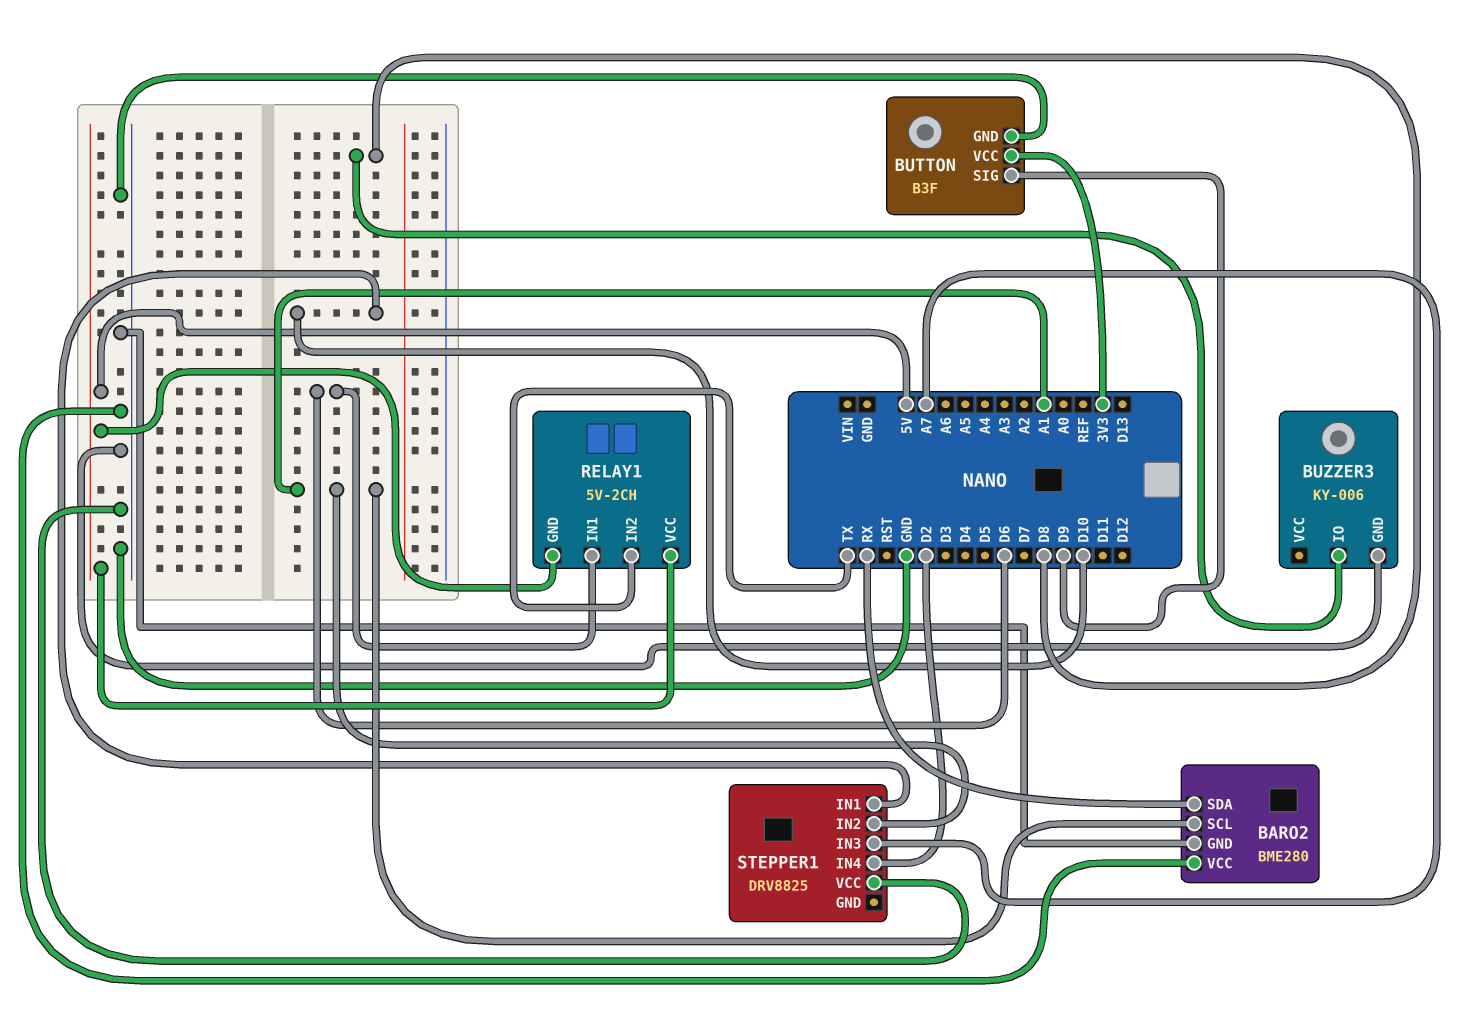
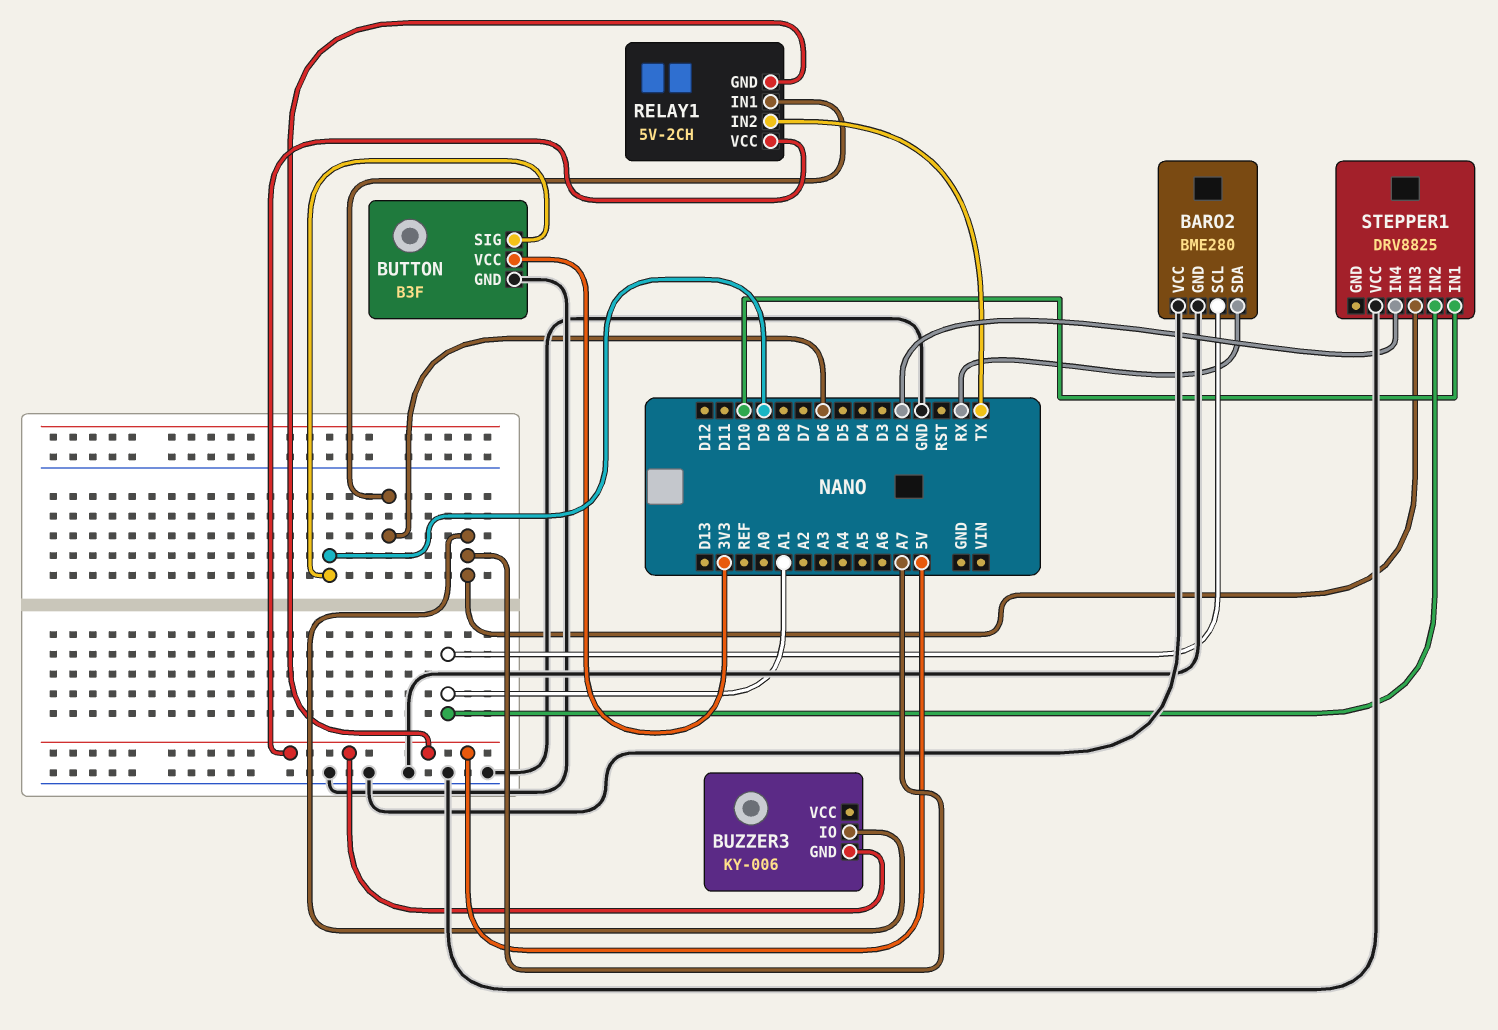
BUZZER3 pin GND: GND -> 5V
BUZZER3 pin IO: D8 -> A7

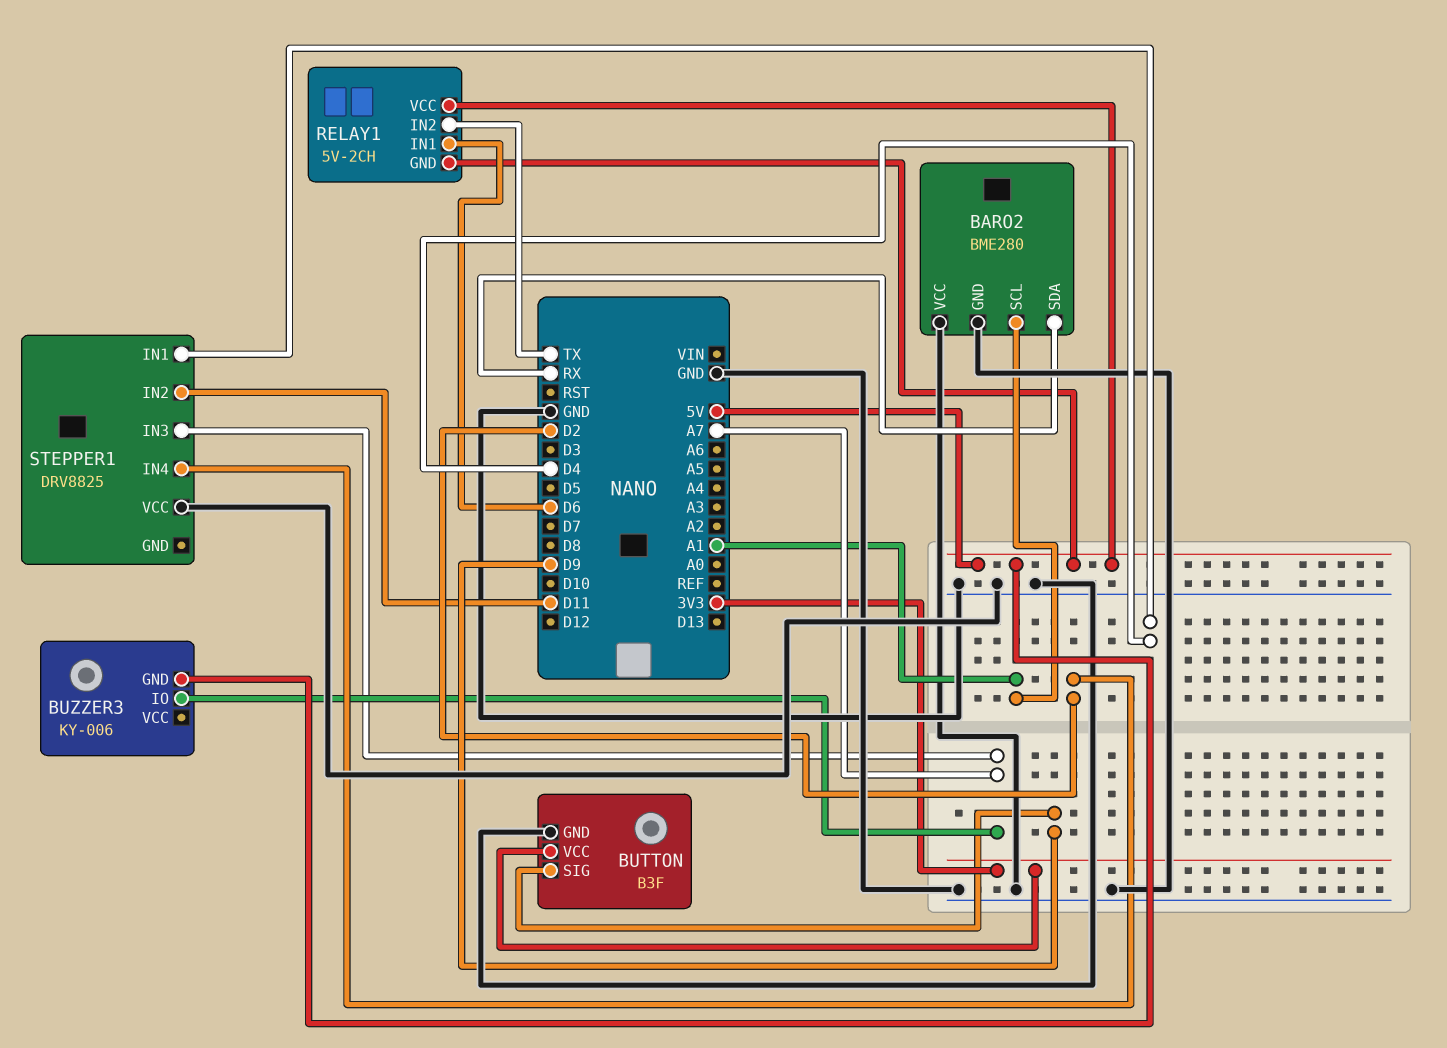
STEPPER1 pin IN1: D10 -> D4
STEPPER1 pin IN2: A1 -> D11

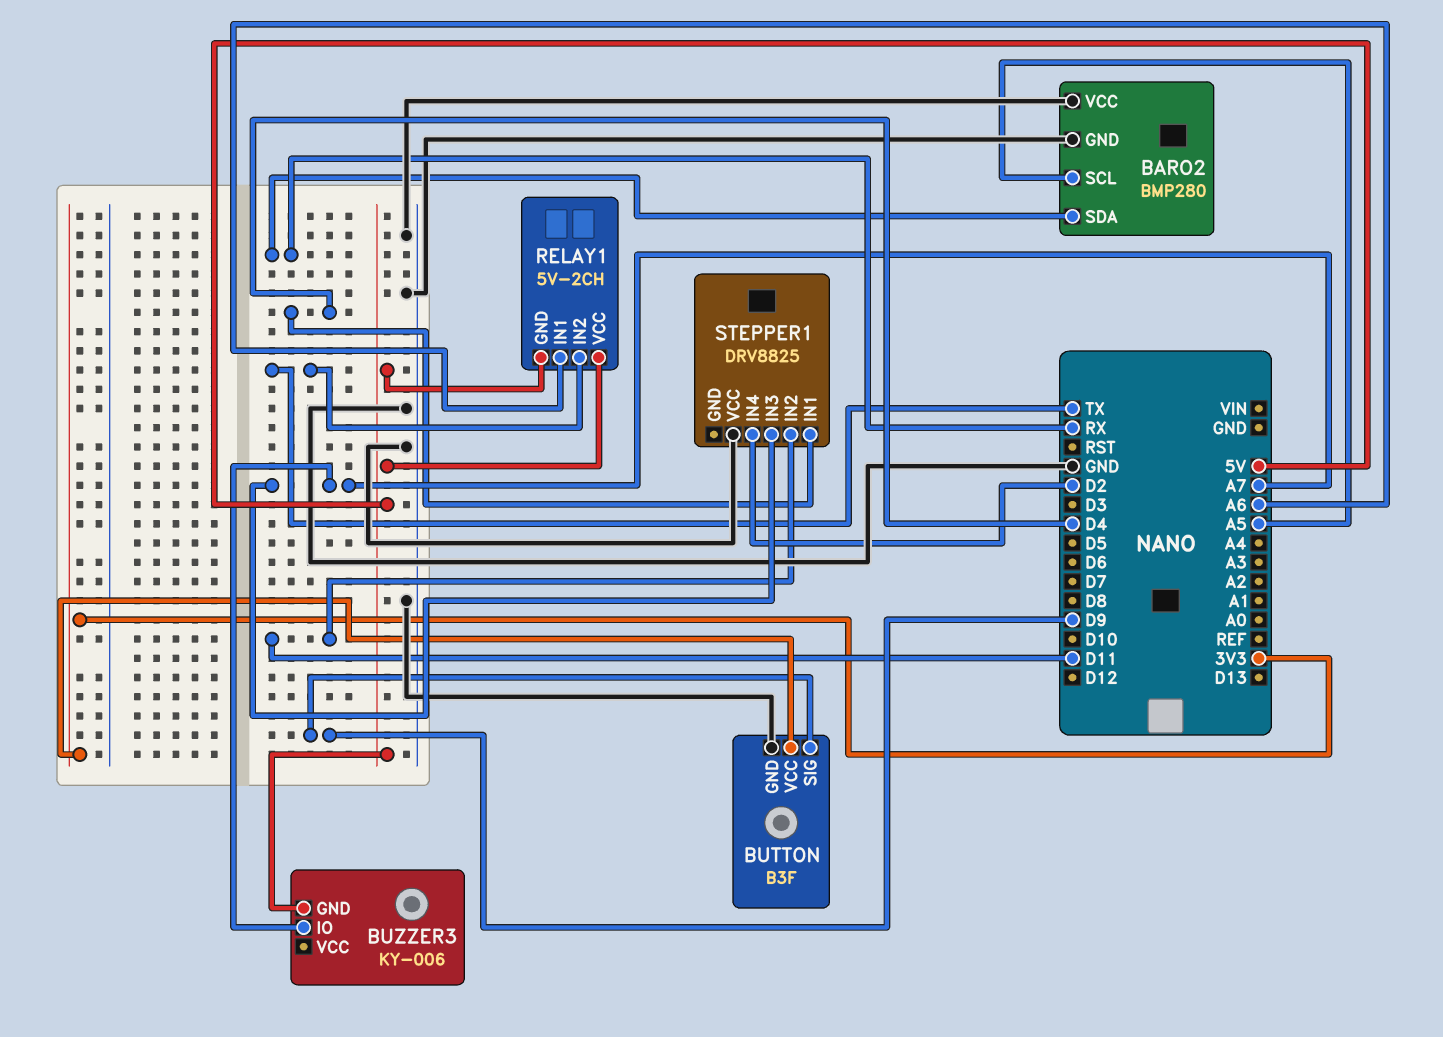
BARO2: BME280 -> BMP280
BARO2 pin SCL: A1 -> A5
RELAY1 pin IN1: D6 -> A6

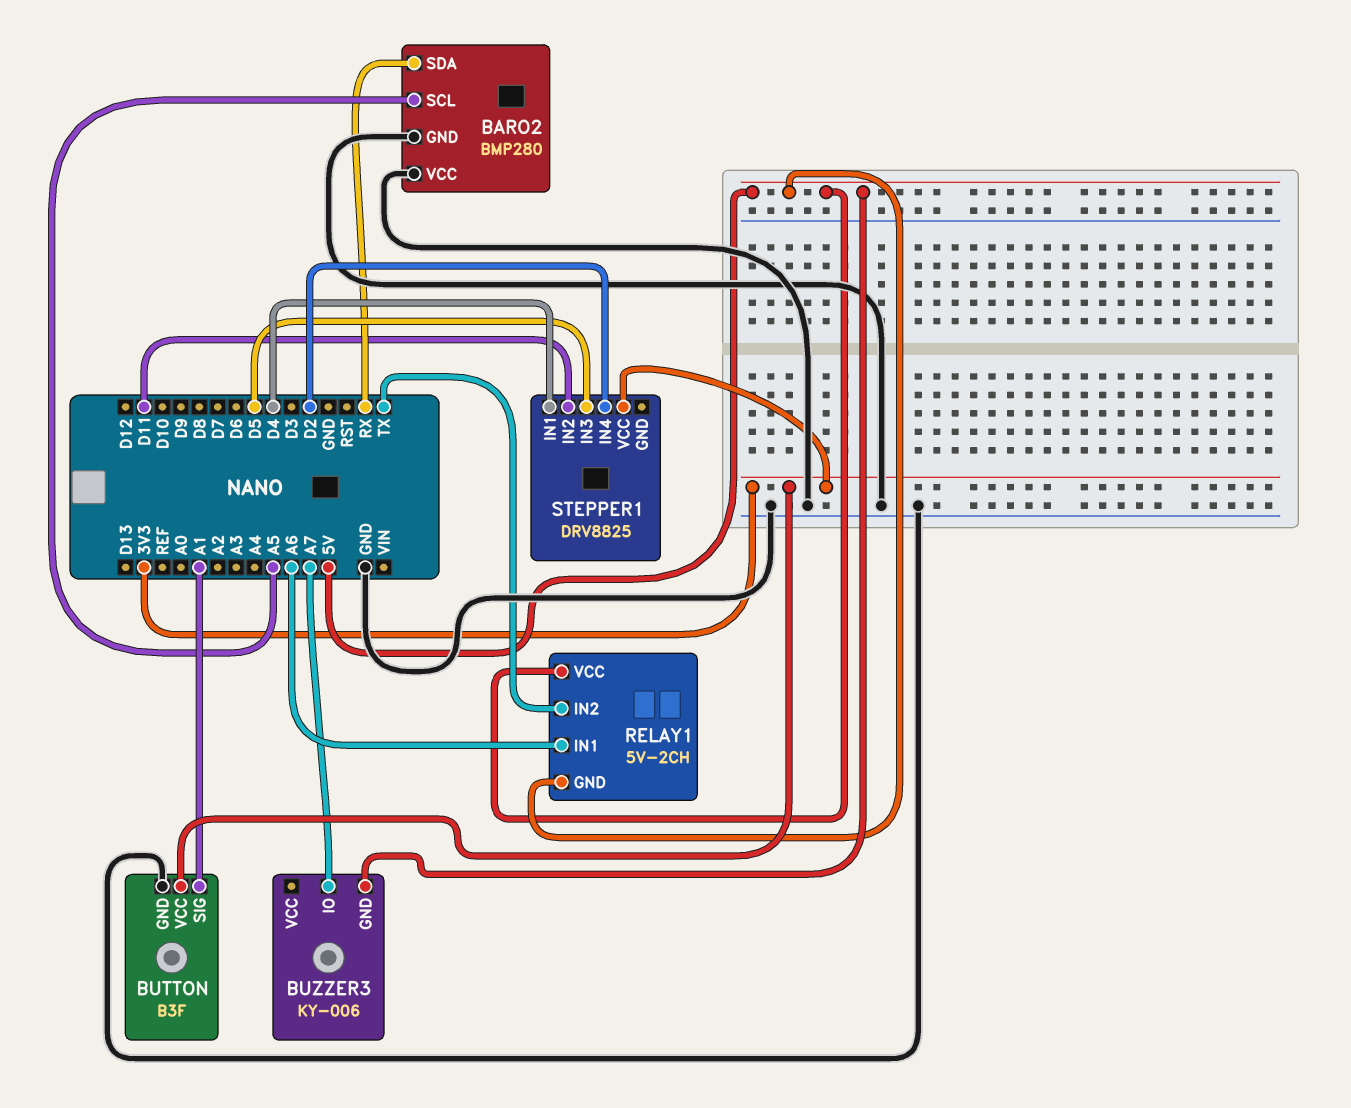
BUTTON pin SIG: D9 -> A1
STEPPER1 pin IN3: A7 -> D5
STEPPER1 pin VCC: GND -> 3V3

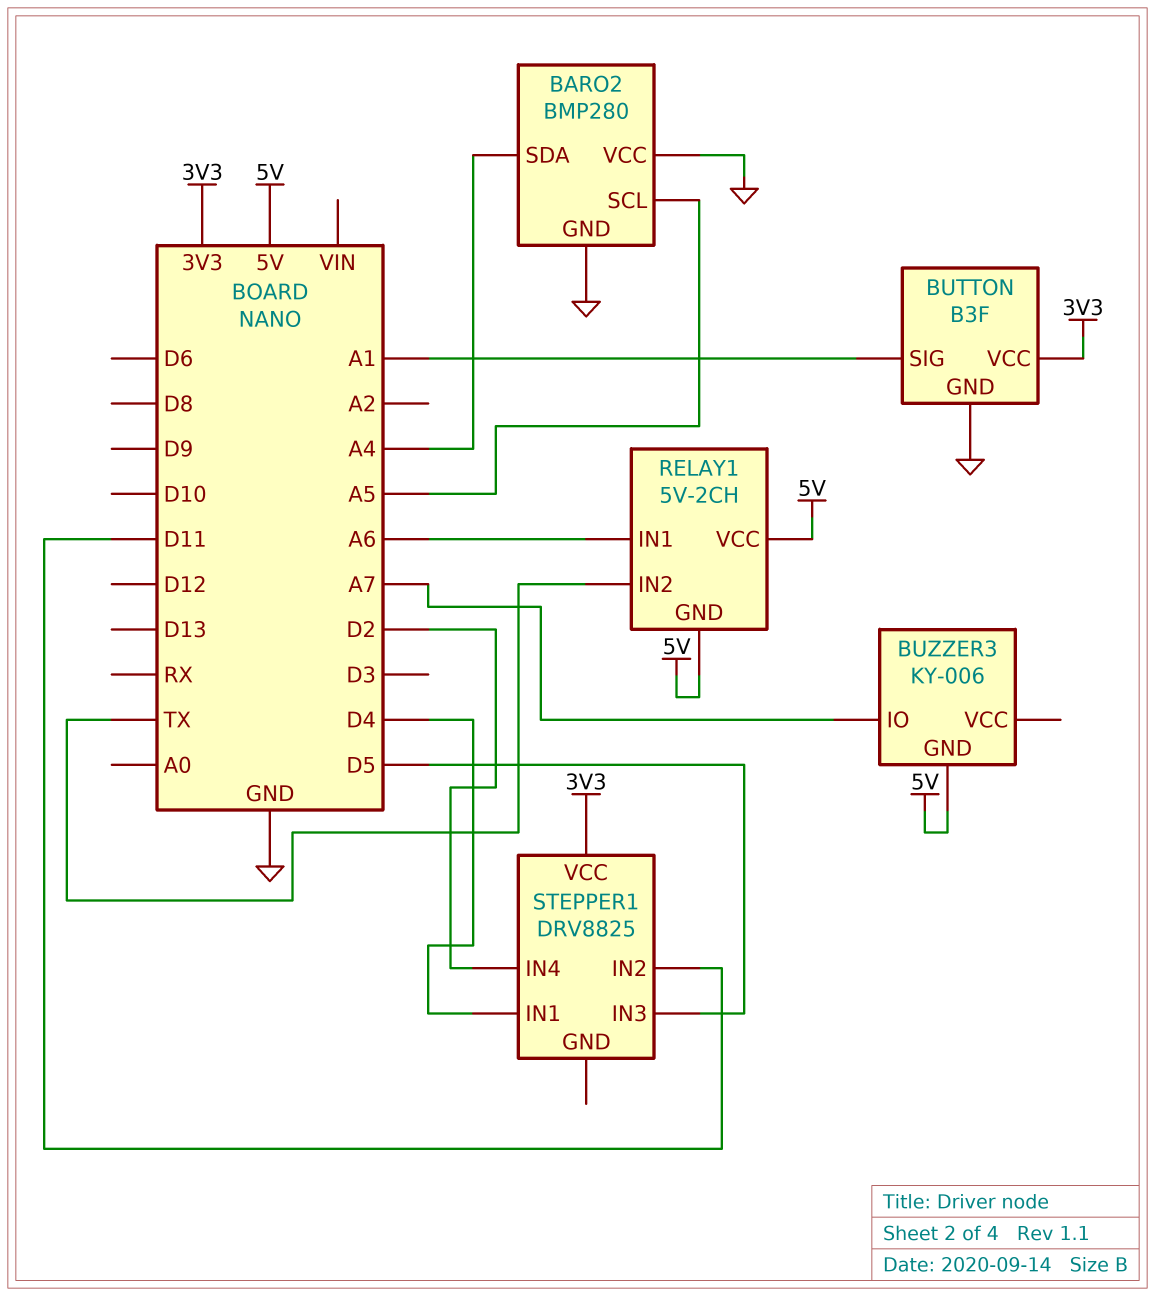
BARO2 pin SDA: RX -> A4

